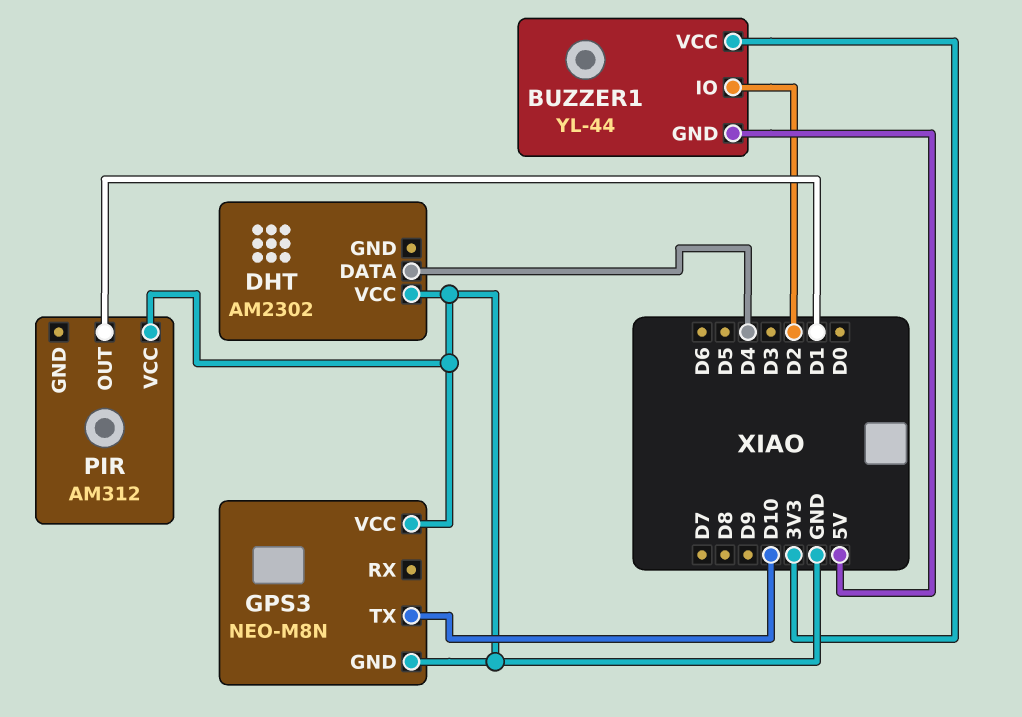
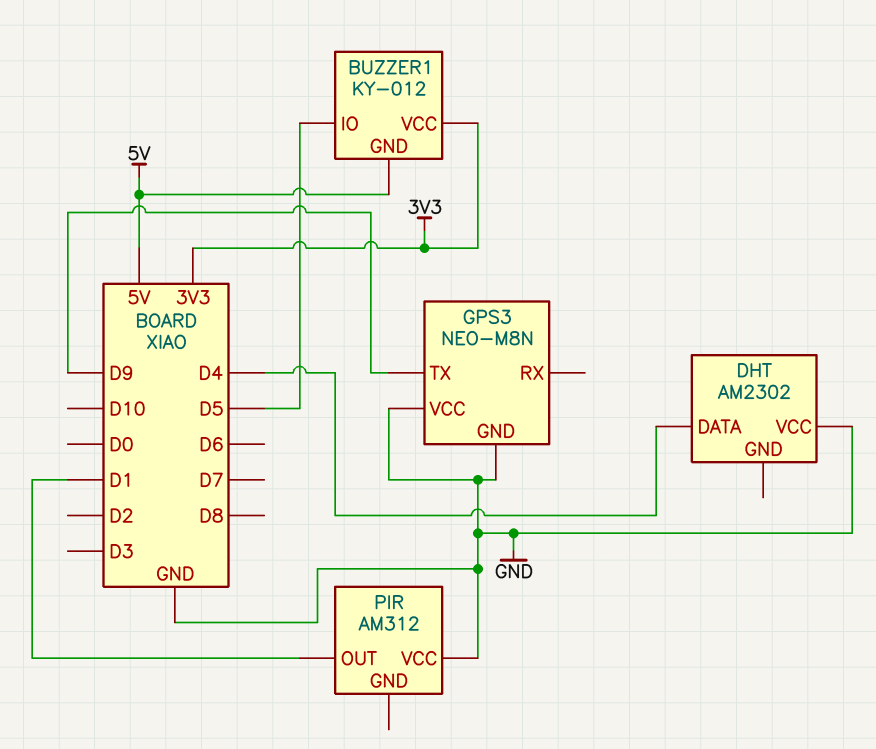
BUZZER1: YL-44 -> KY-012
BUZZER1 pin IO: D2 -> D5
GPS3 pin TX: D10 -> D9

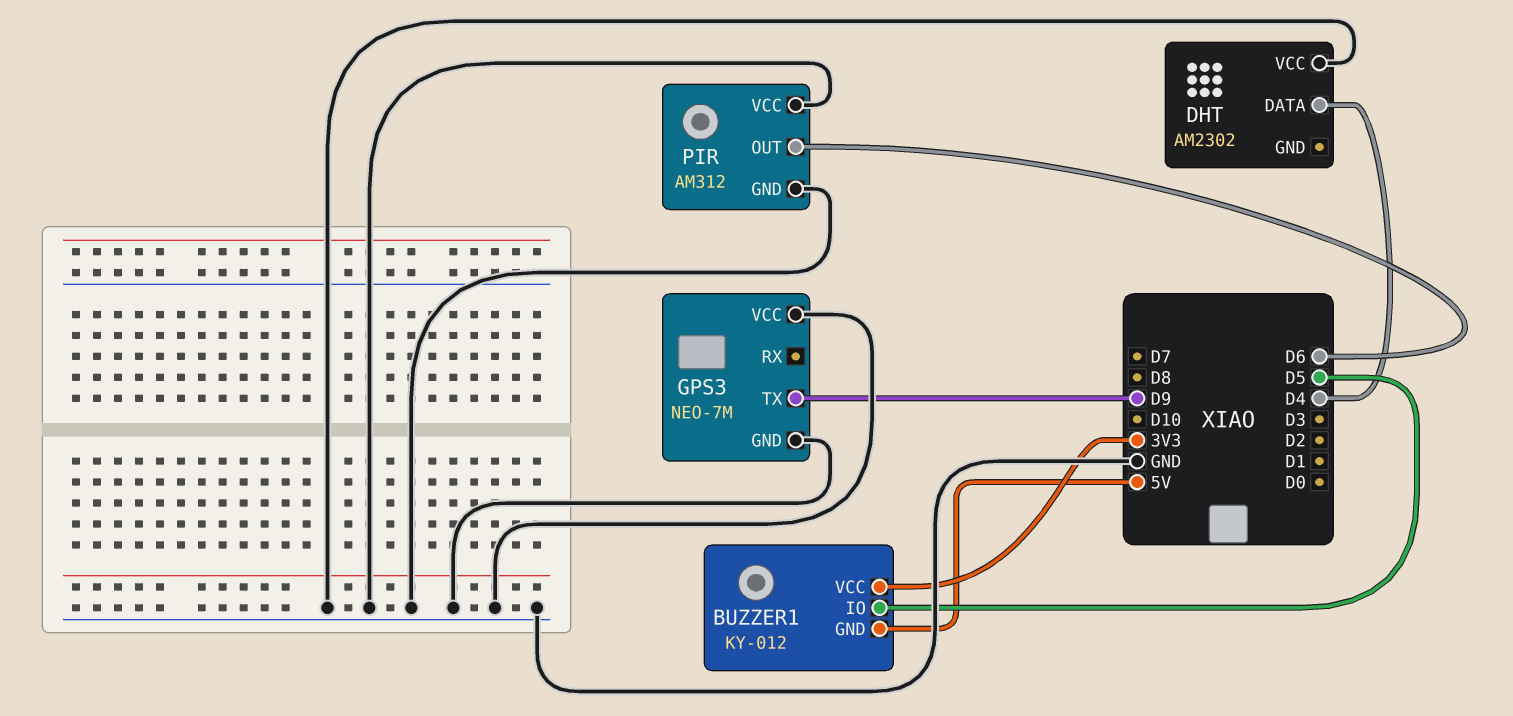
GPS3: NEO-M8N -> NEO-7M
PIR pin GND: none -> GND
PIR pin OUT: D1 -> D6

